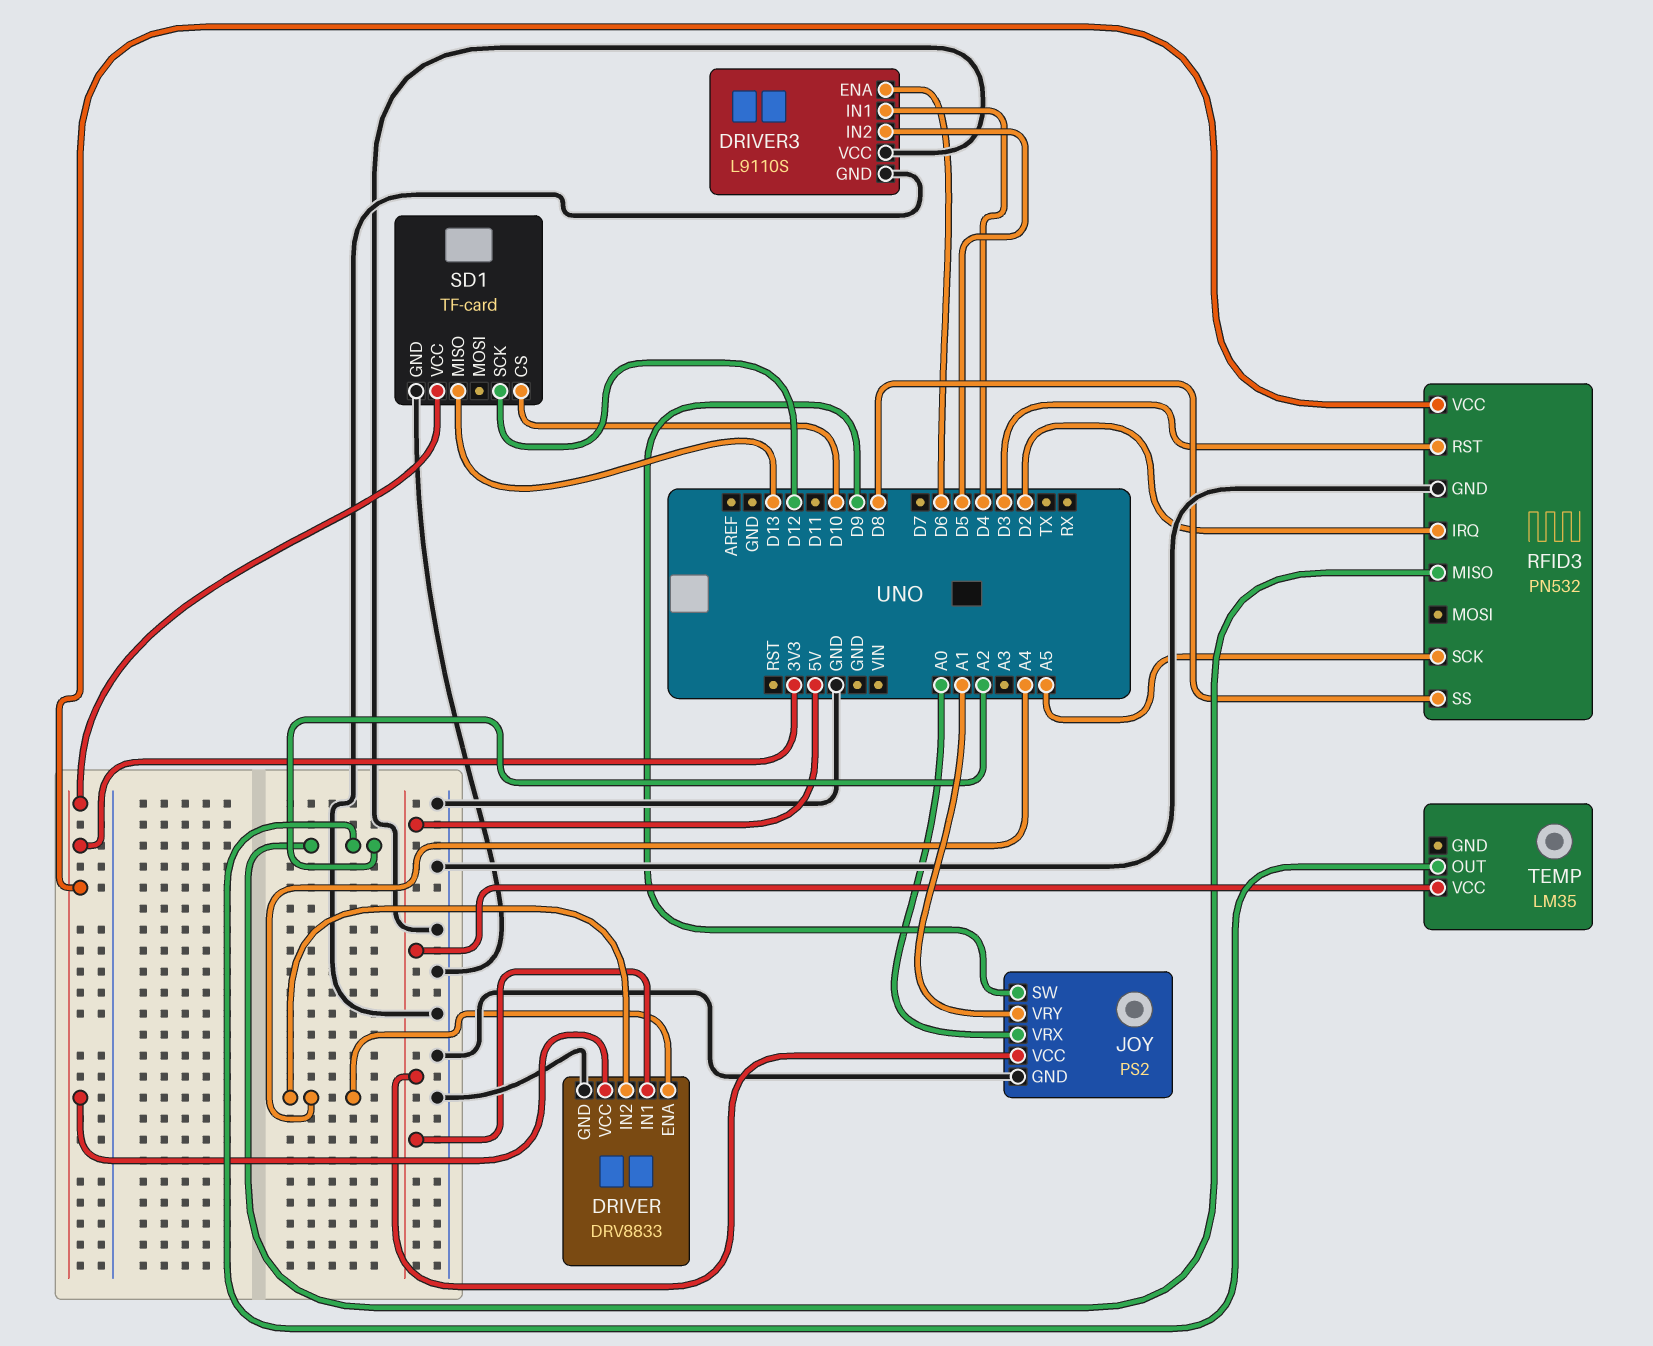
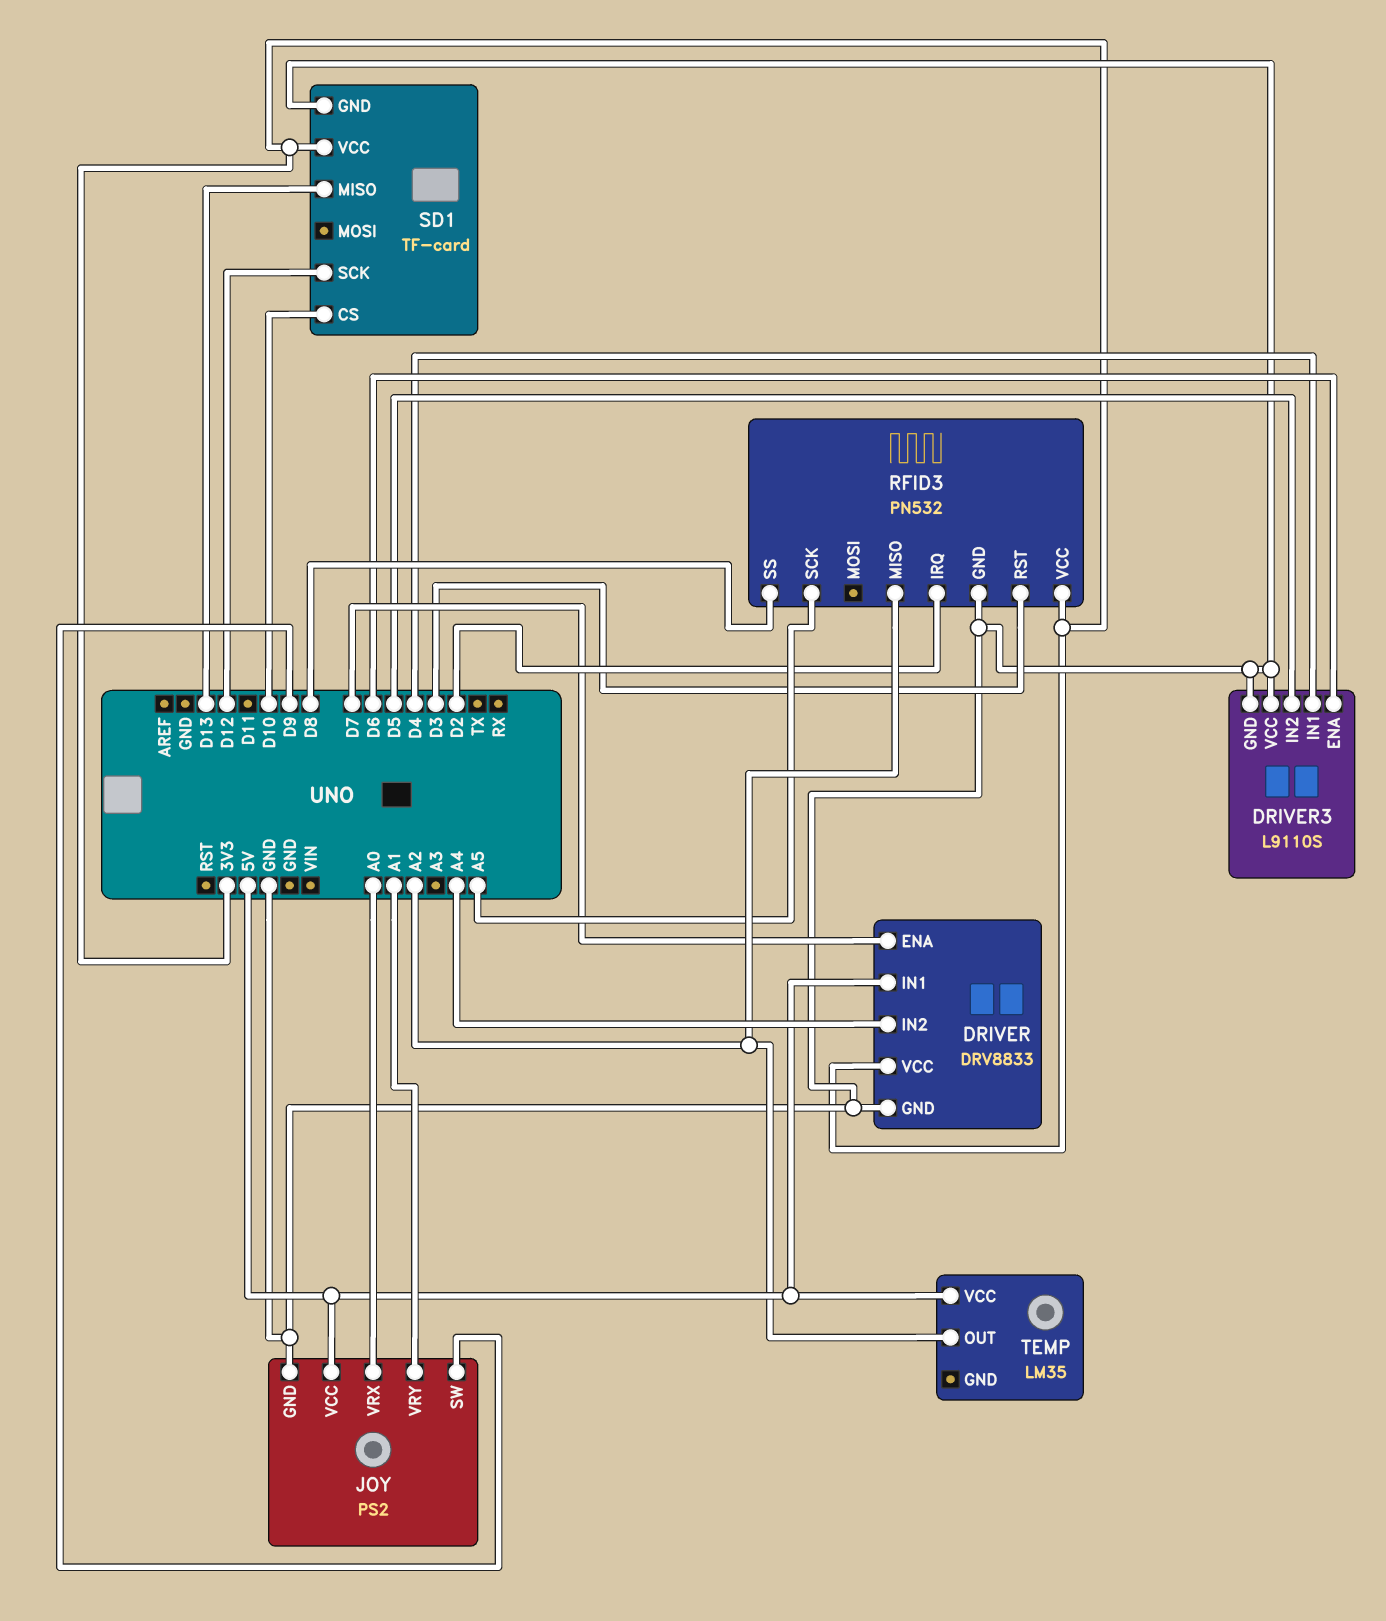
DRIVER pin ENA: A4 -> D7

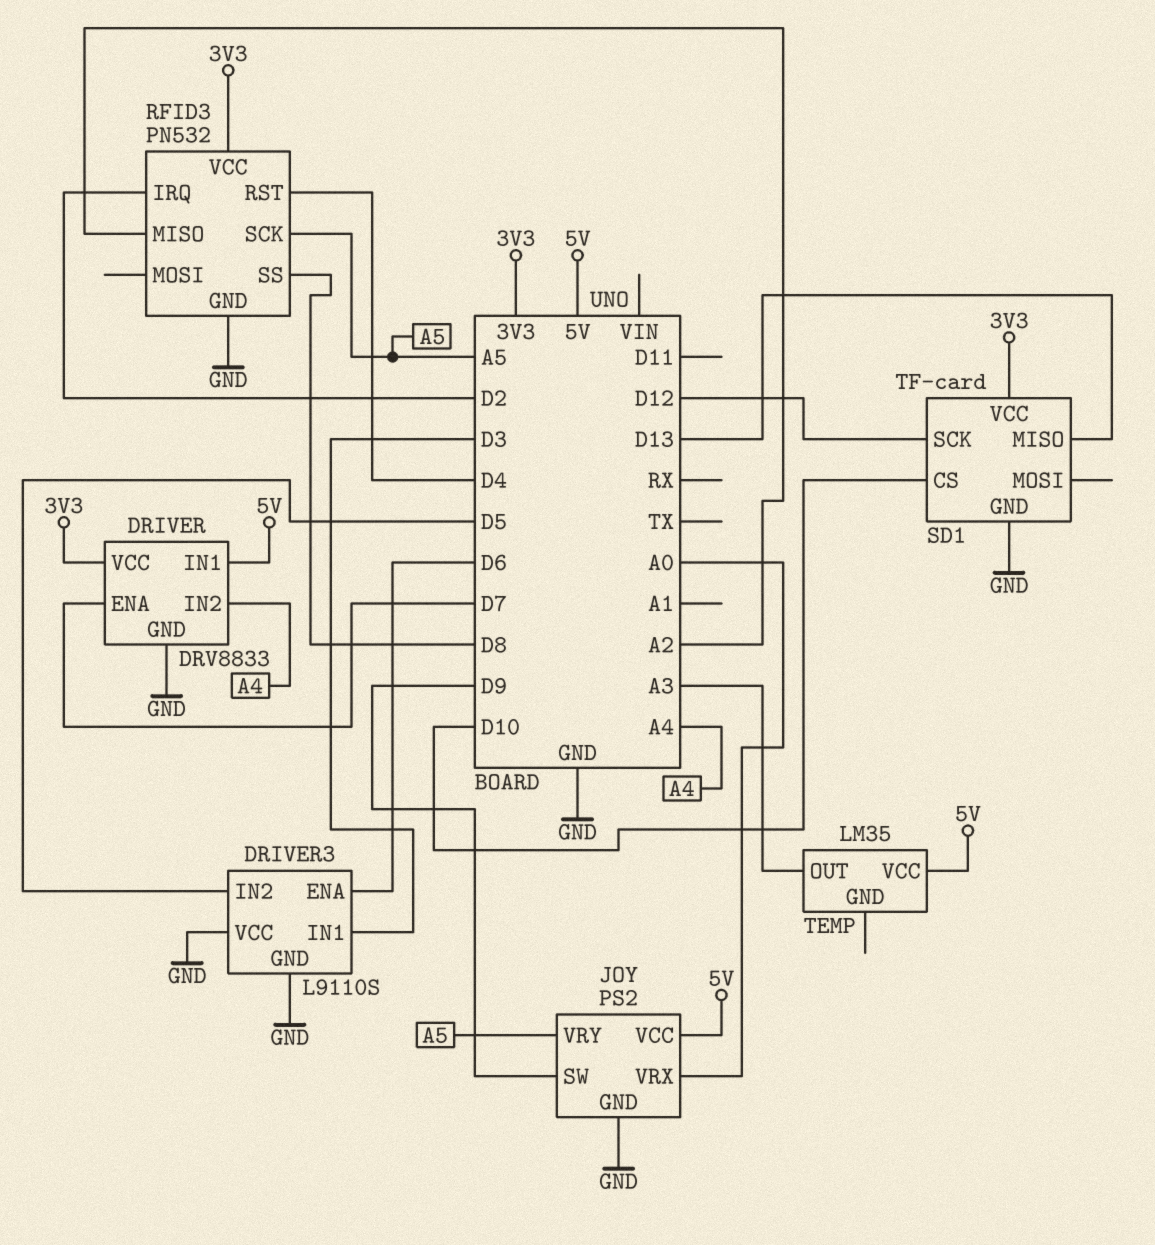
DRIVER3 pin IN1: D4 -> D3
JOY pin VRY: A1 -> A5
RFID3 pin RST: D3 -> D4
TEMP pin OUT: A2 -> A3

